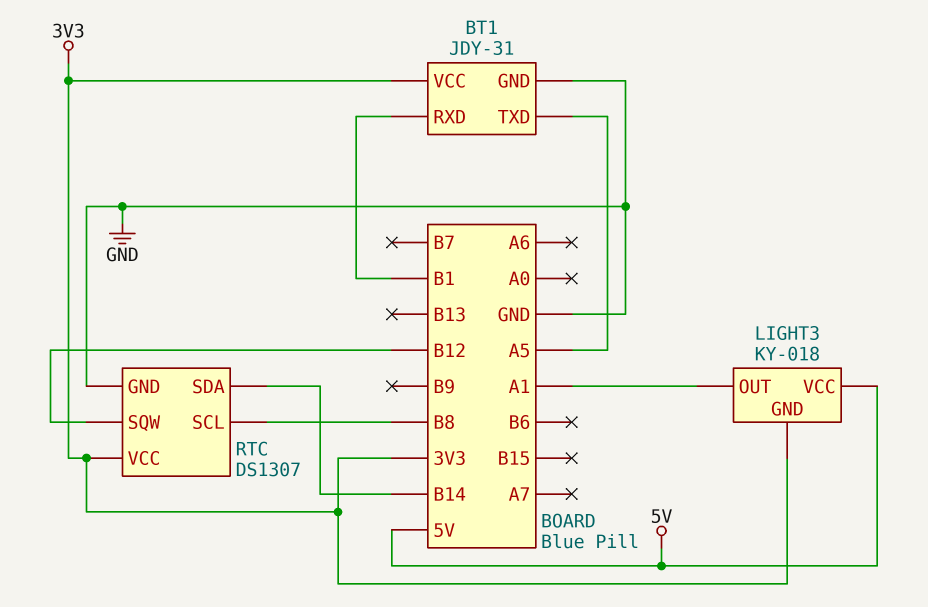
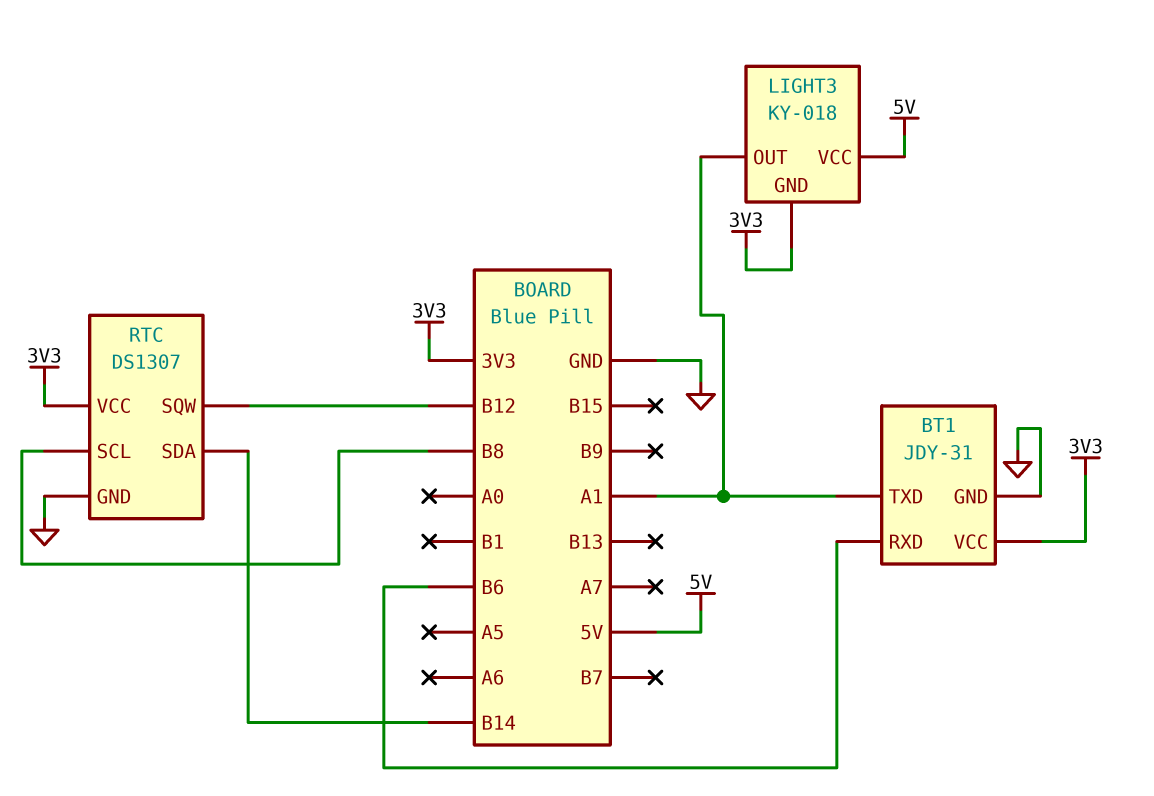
BT1 pin RXD: B1 -> B6
BT1 pin TXD: A5 -> A1

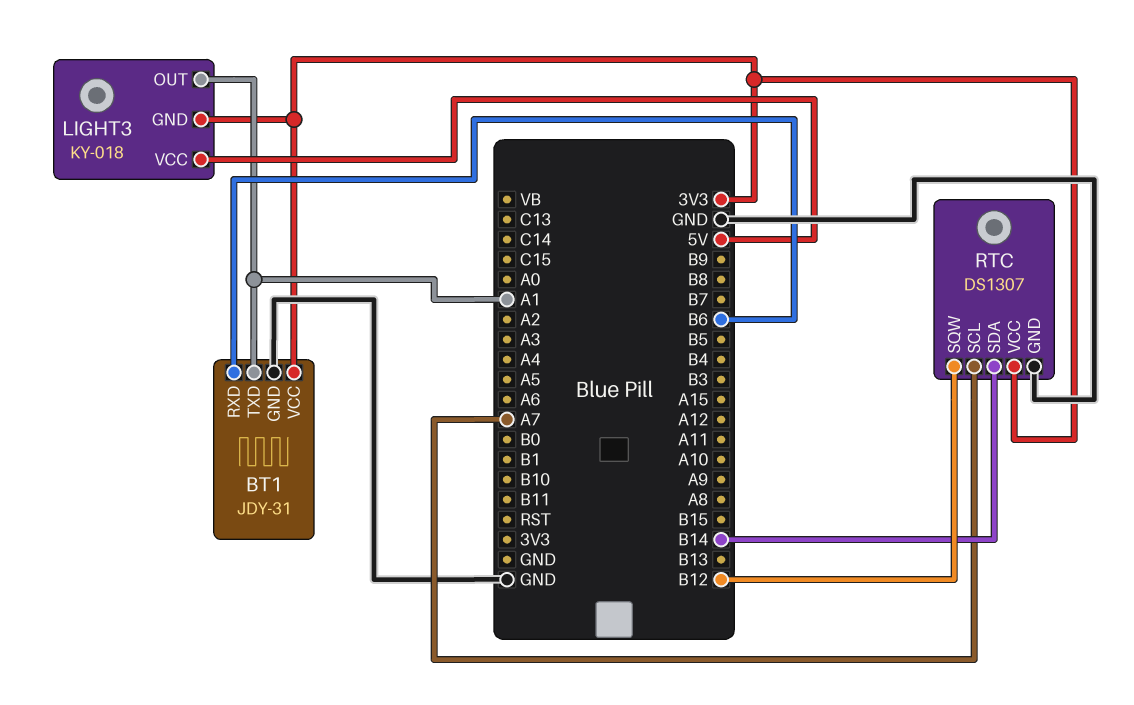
RTC pin SCL: B8 -> A7

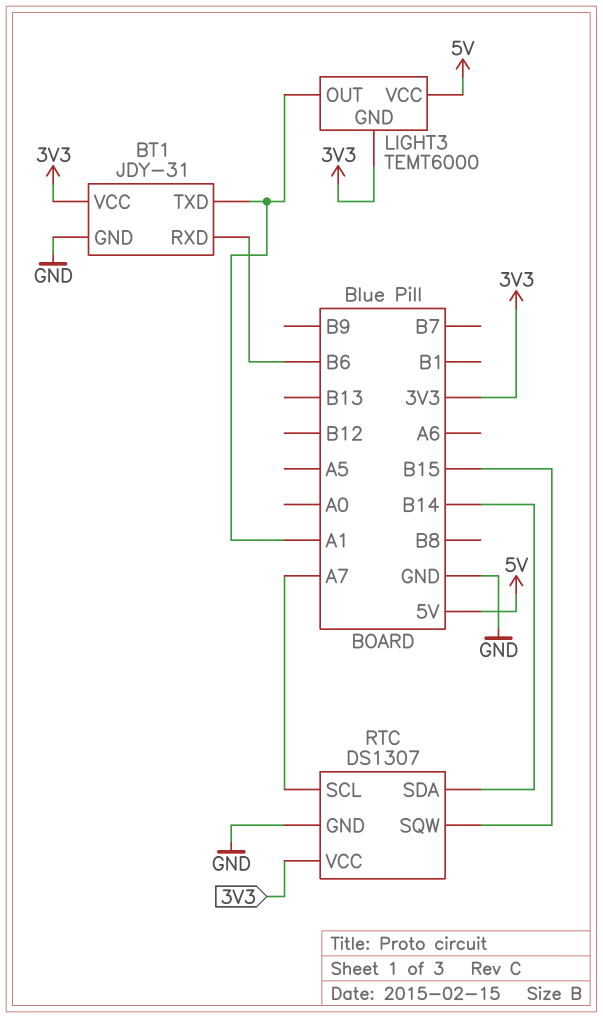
LIGHT3: KY-018 -> TEMT6000
RTC pin SQW: B12 -> B15

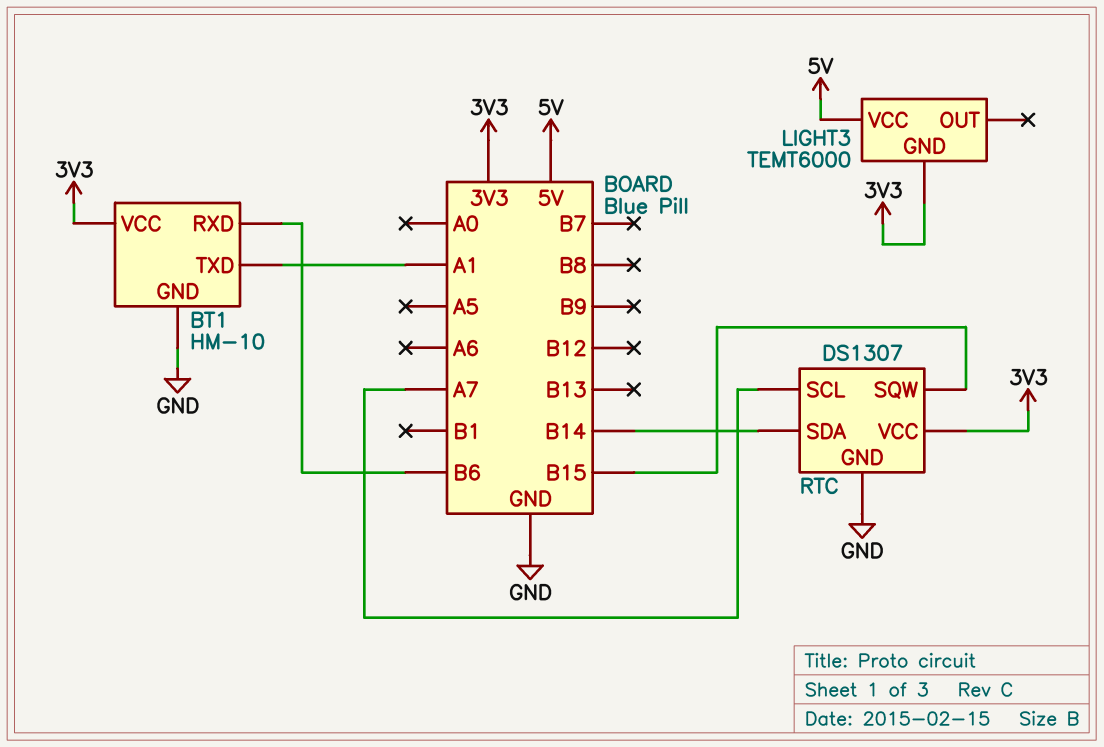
BT1: JDY-31 -> HM-10
LIGHT3 pin OUT: A1 -> none

